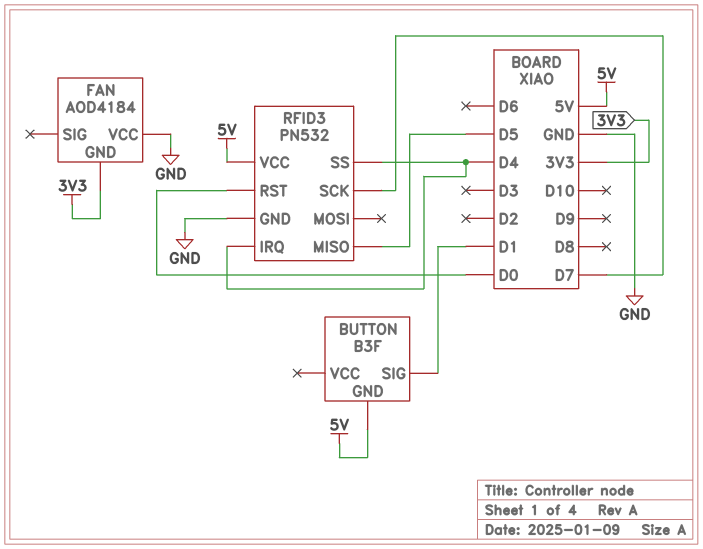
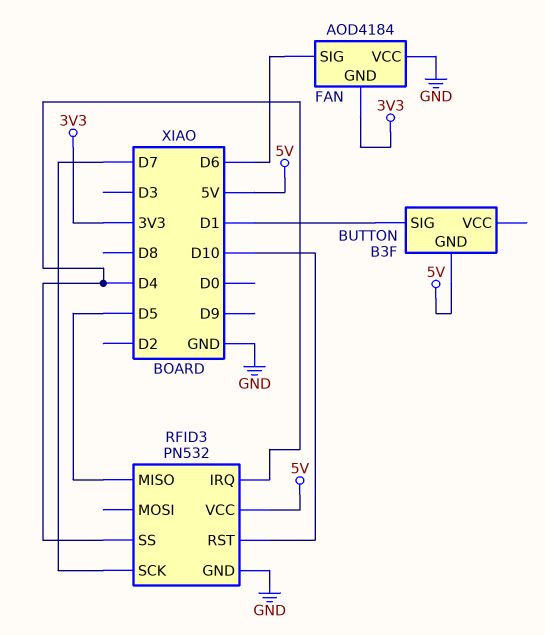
FAN pin SIG: none -> D6
RFID3 pin RST: D0 -> D10

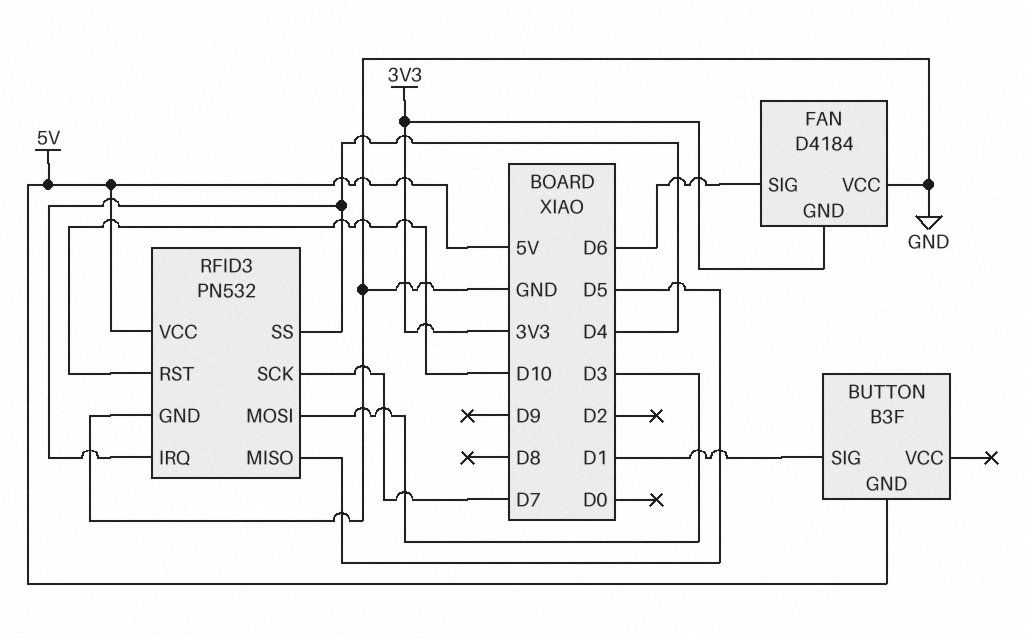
FAN: AOD4184 -> D4184
RFID3 pin MOSI: none -> D3

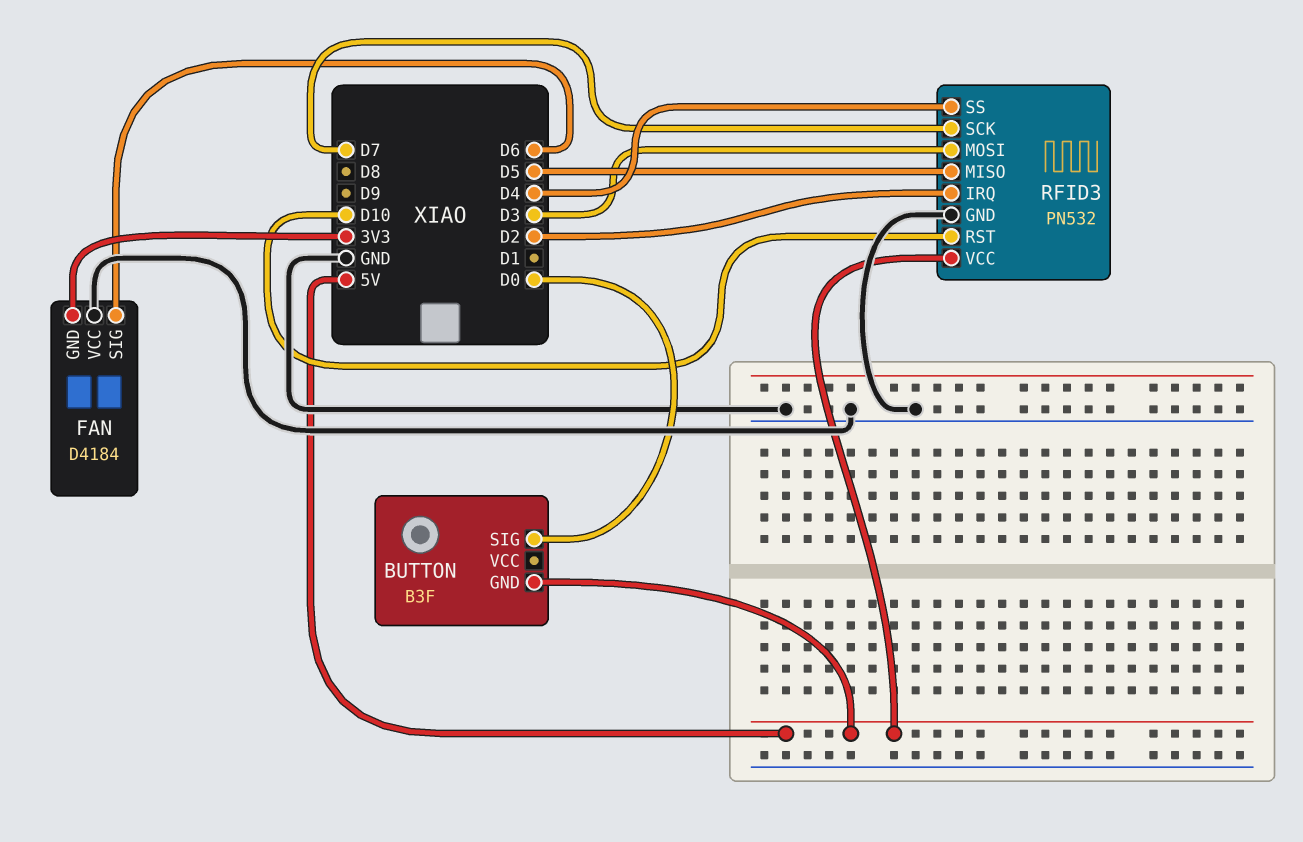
BUTTON pin SIG: D1 -> D0
RFID3 pin IRQ: D4 -> D2

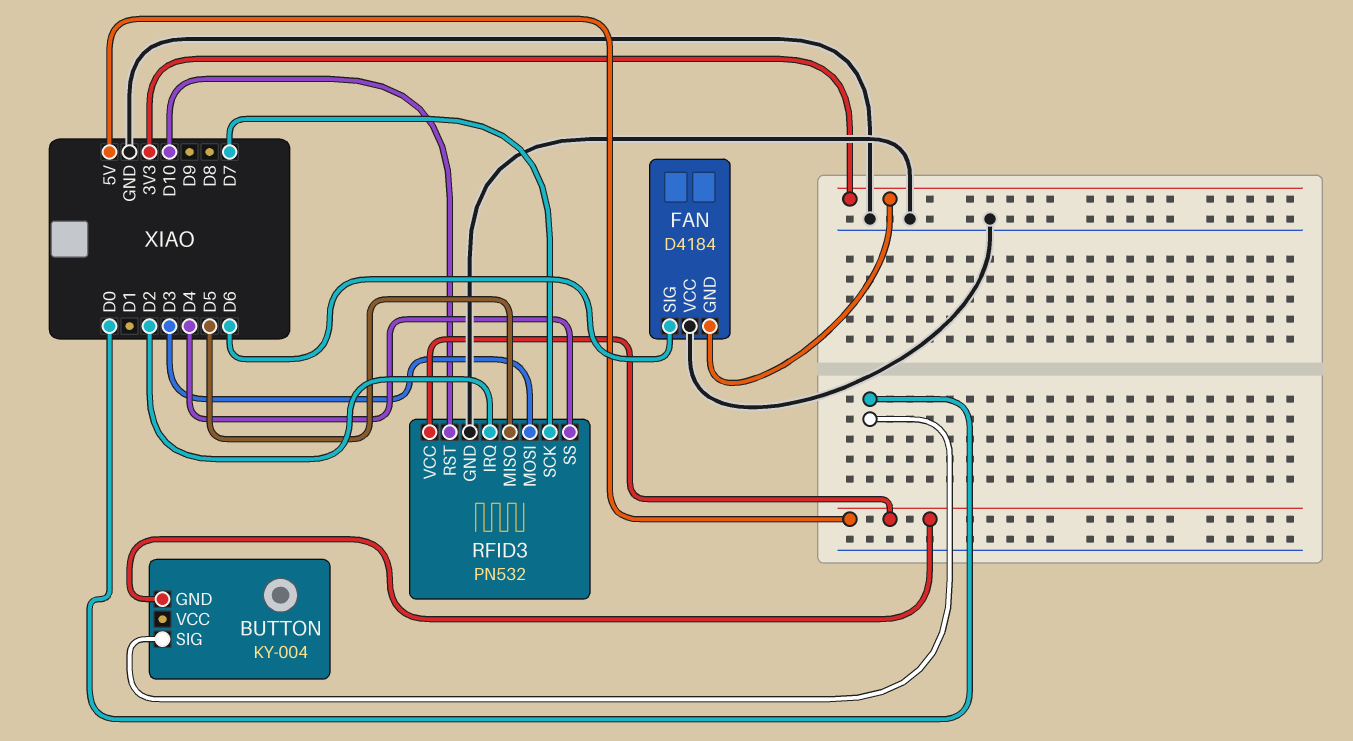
BUTTON: B3F -> KY-004

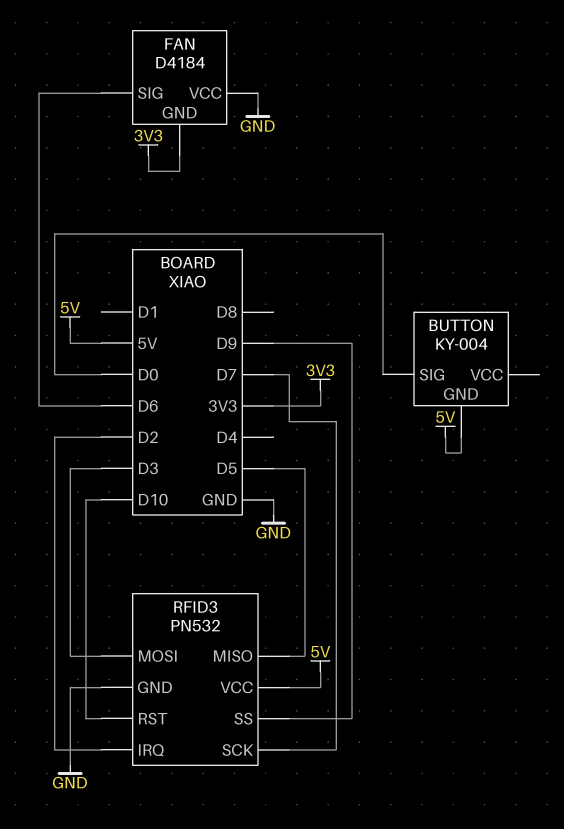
RFID3 pin SS: D4 -> D9

